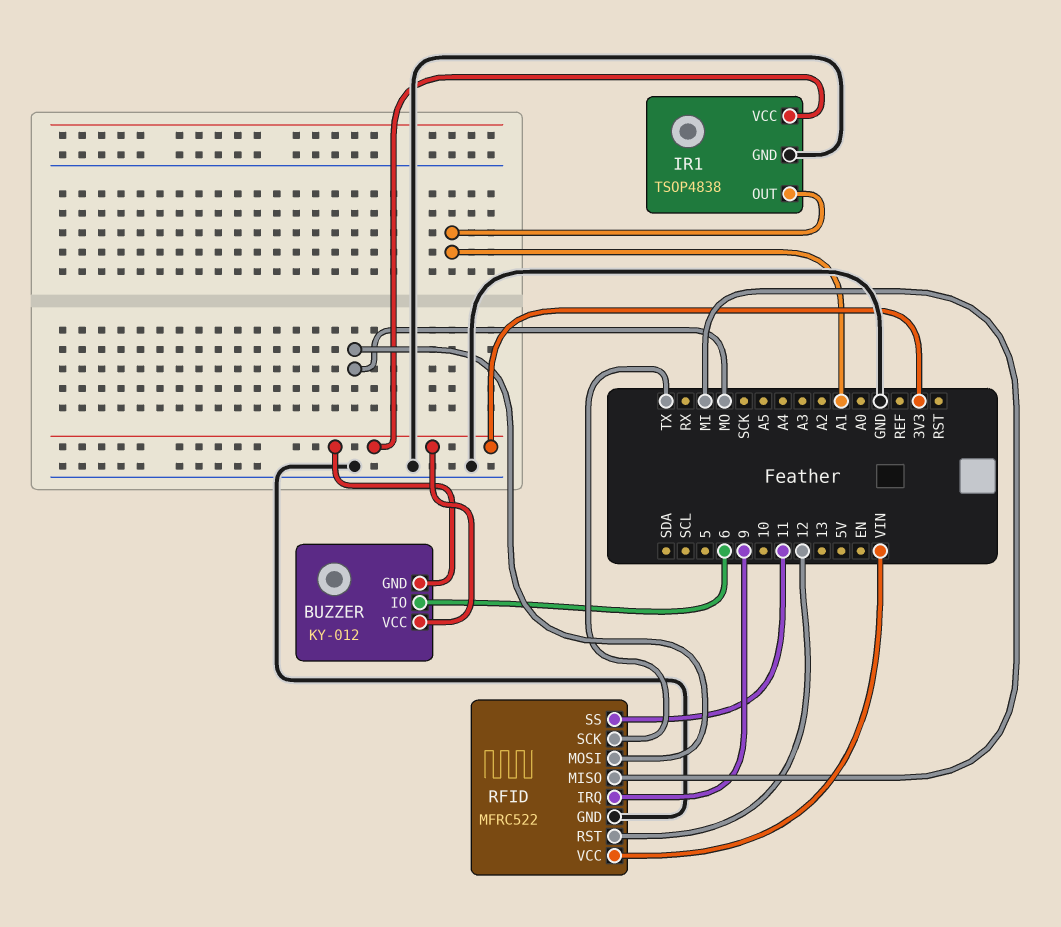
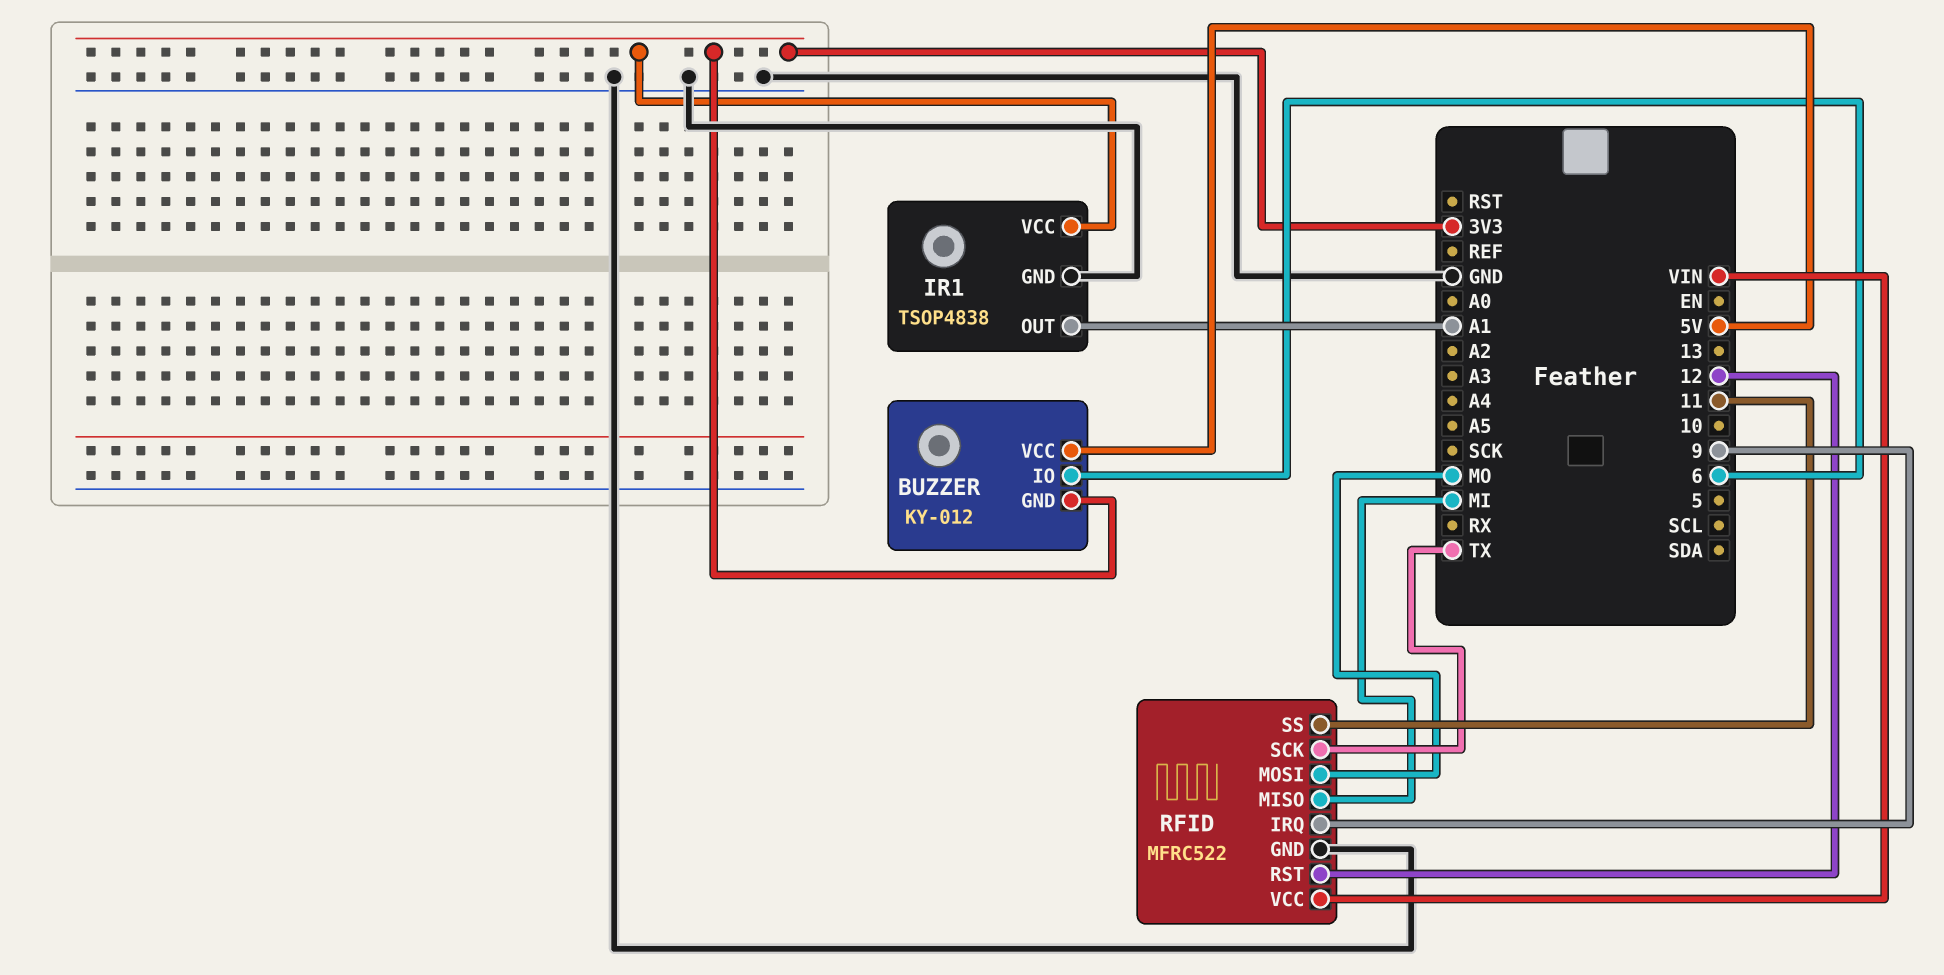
BUZZER pin VCC: 3V3 -> 5V

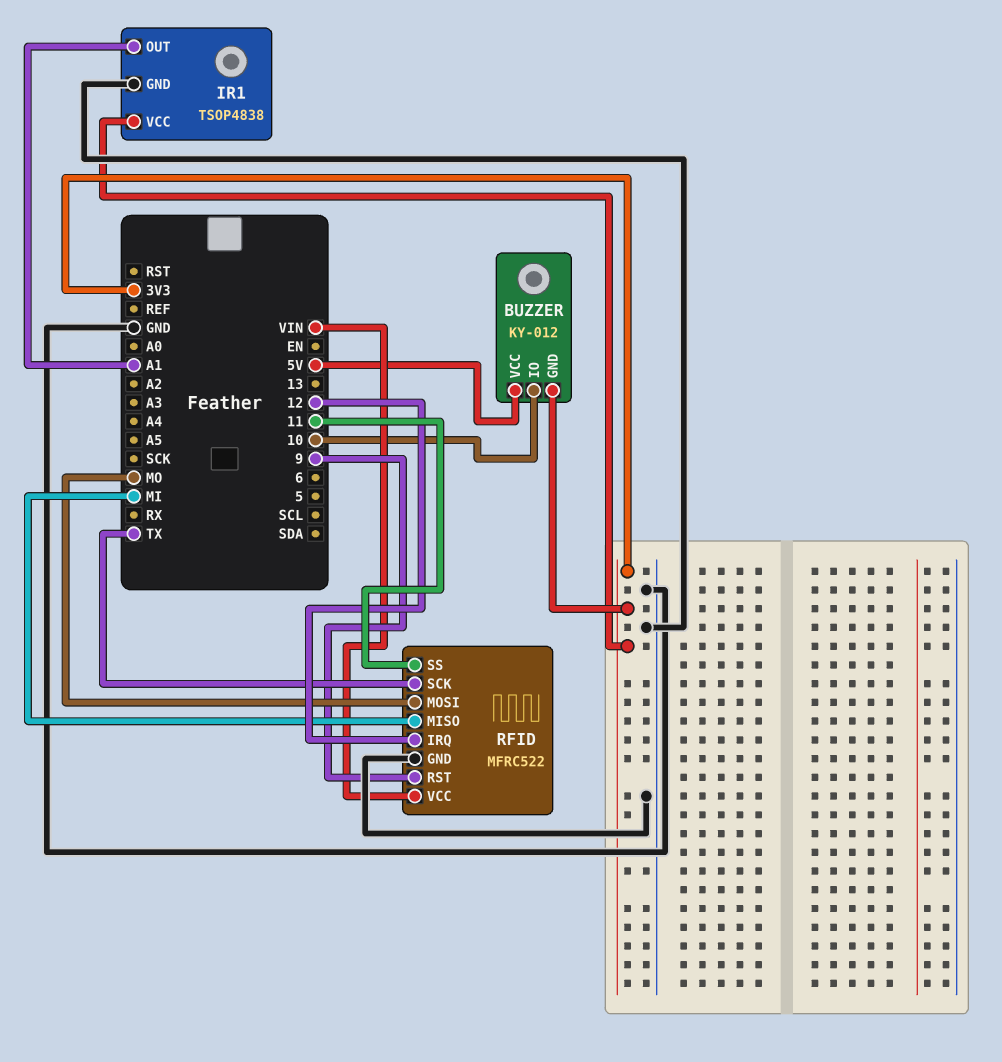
BUZZER pin IO: 6 -> 10
RFID pin IRQ: 9 -> 12
RFID pin RST: 12 -> 9

